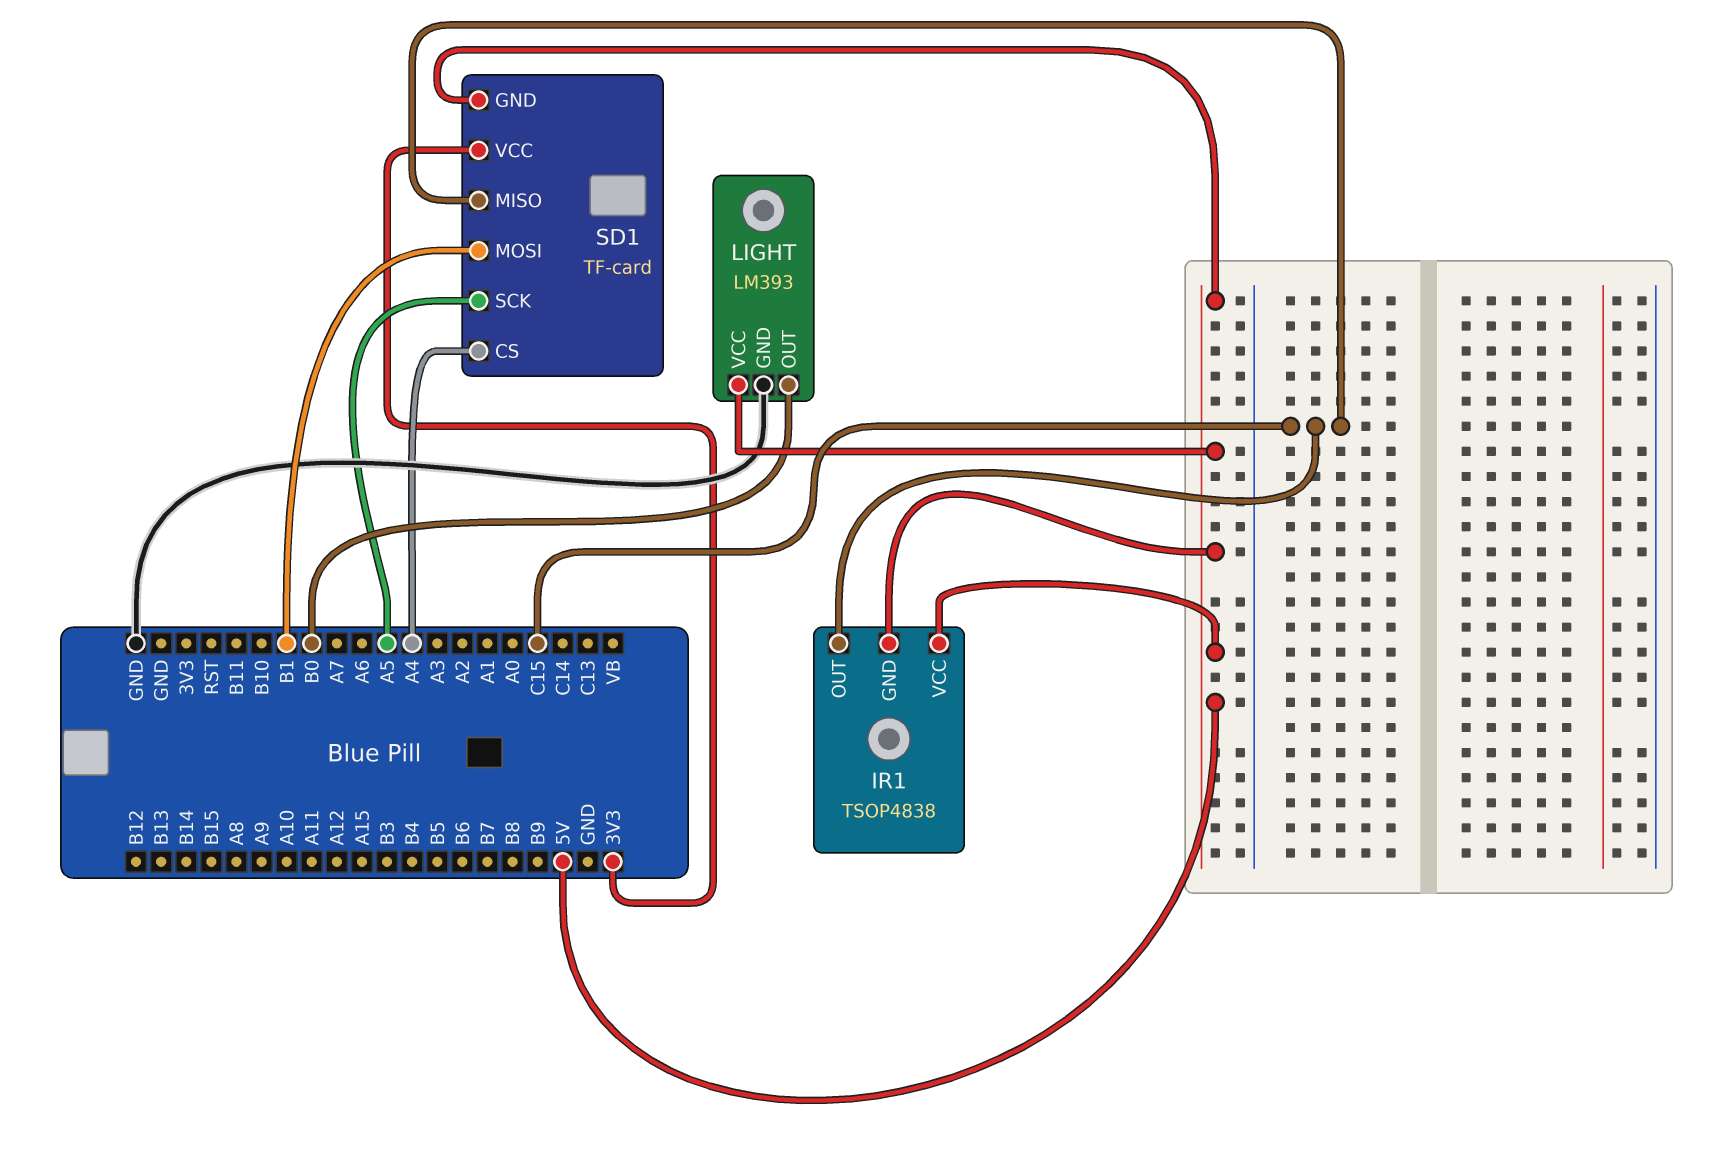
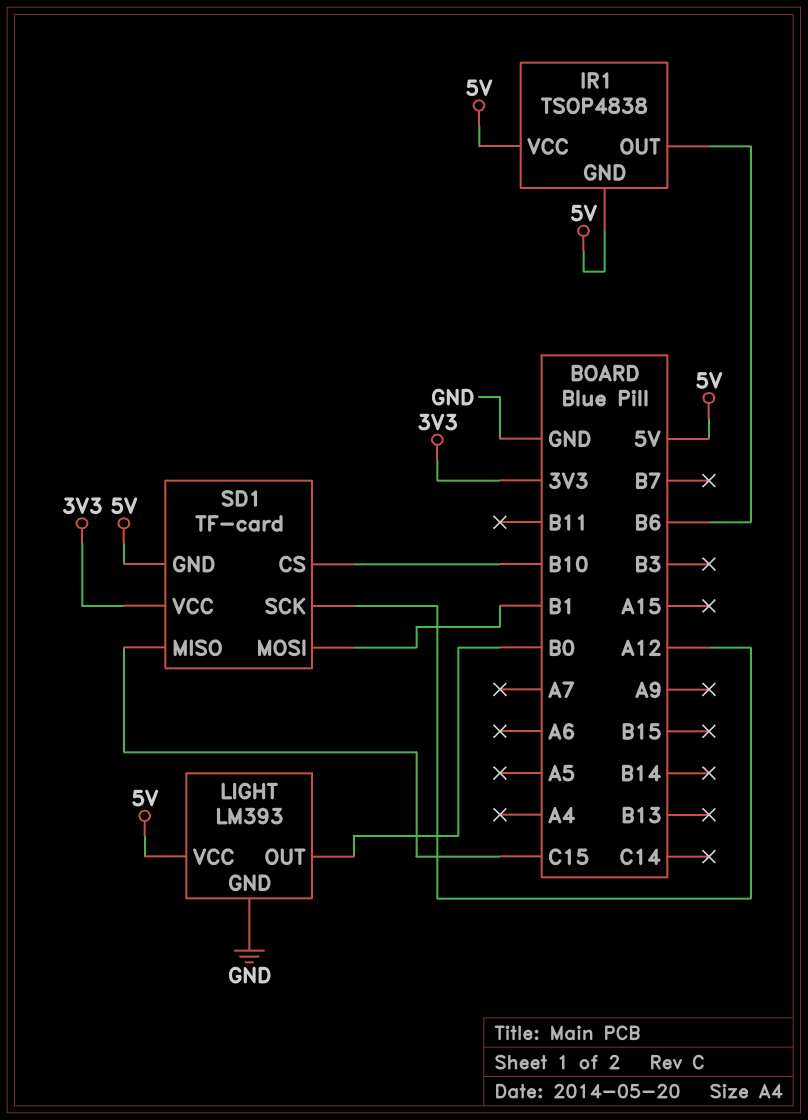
IR1 pin OUT: C15 -> B6
SD1 pin CS: A4 -> B10
SD1 pin SCK: A5 -> A12

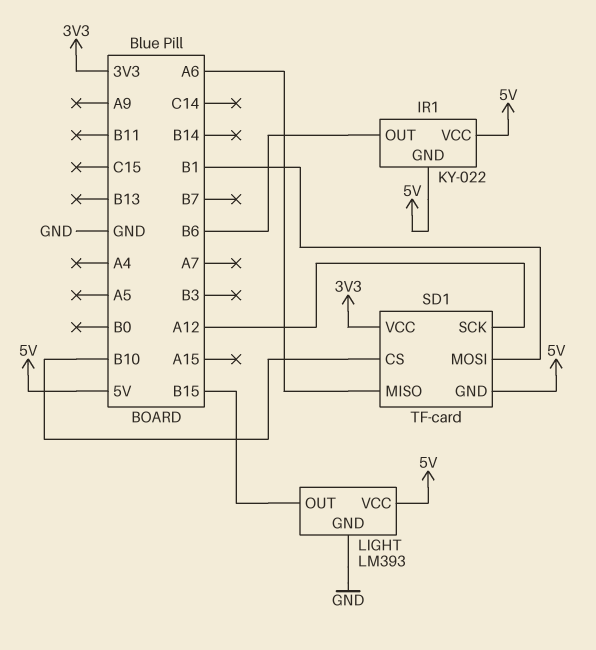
IR1: TSOP4838 -> KY-022
LIGHT pin OUT: B0 -> B15
SD1 pin MISO: C15 -> A6

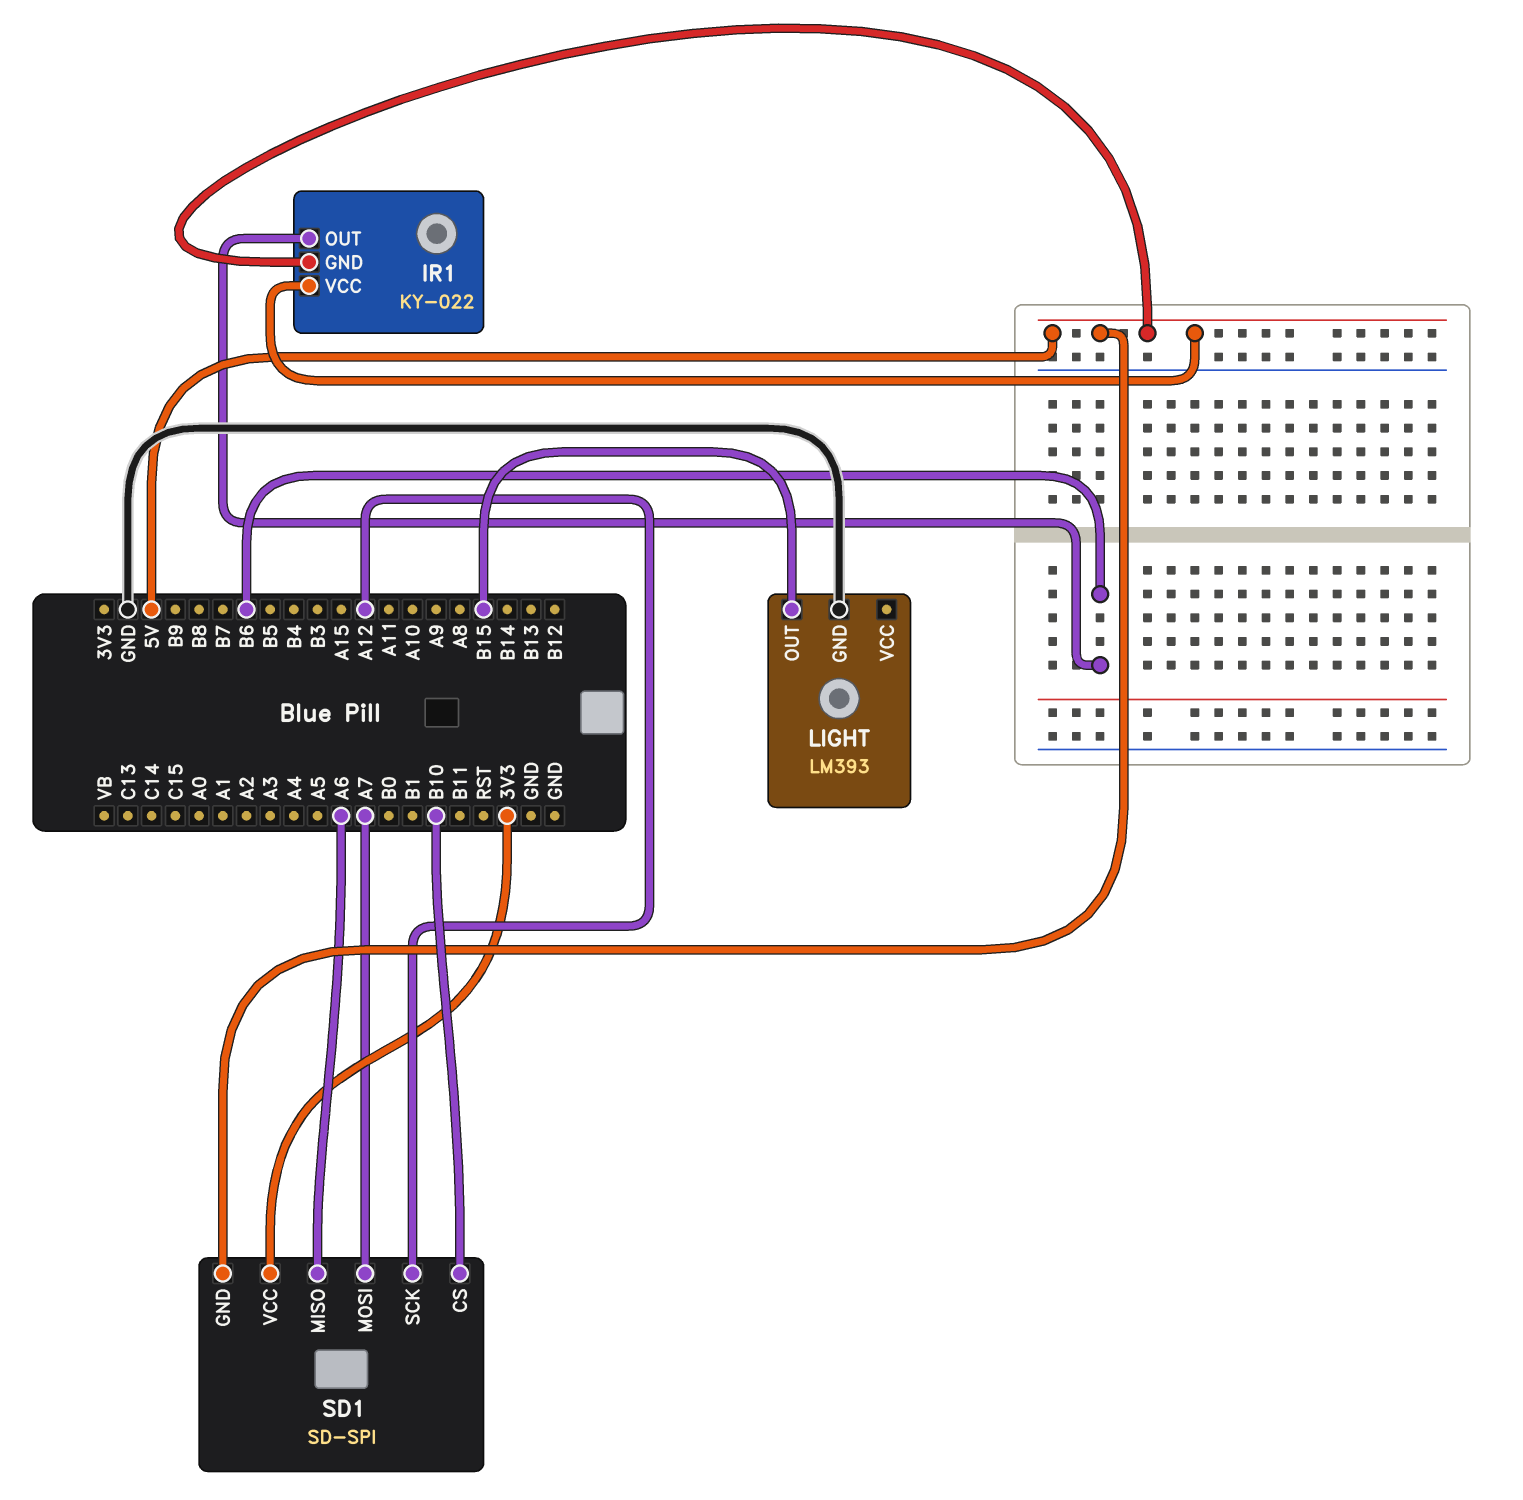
LIGHT pin VCC: 5V -> none
SD1: TF-card -> SD-SPI
SD1 pin MOSI: B1 -> A7

